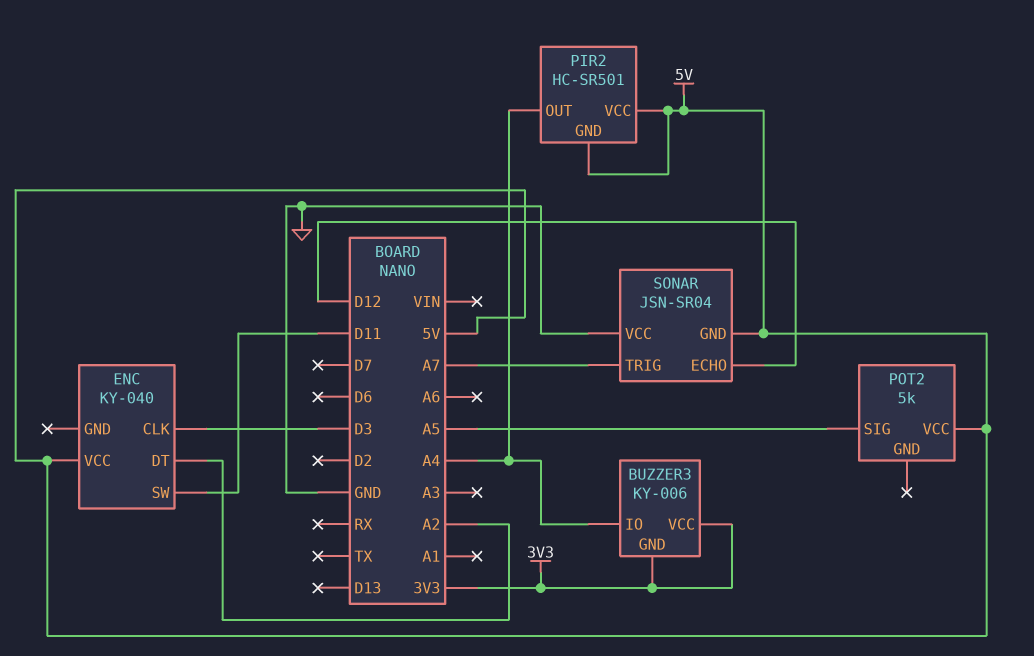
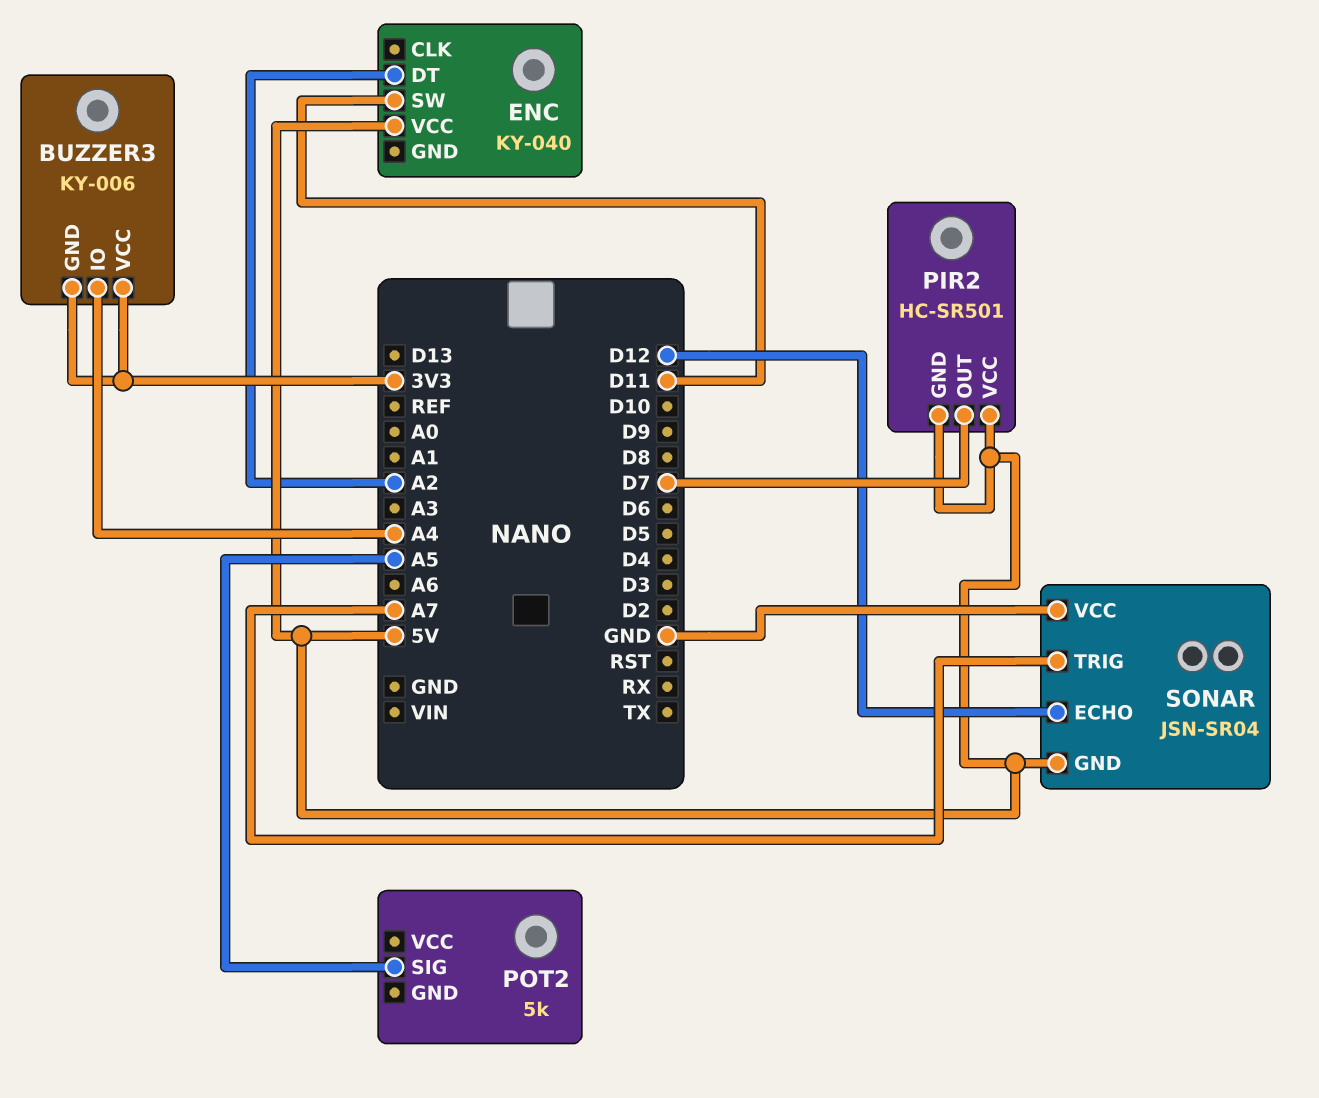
ENC pin CLK: D3 -> none
PIR2 pin OUT: A4 -> D7
POT2 pin VCC: 5V -> none

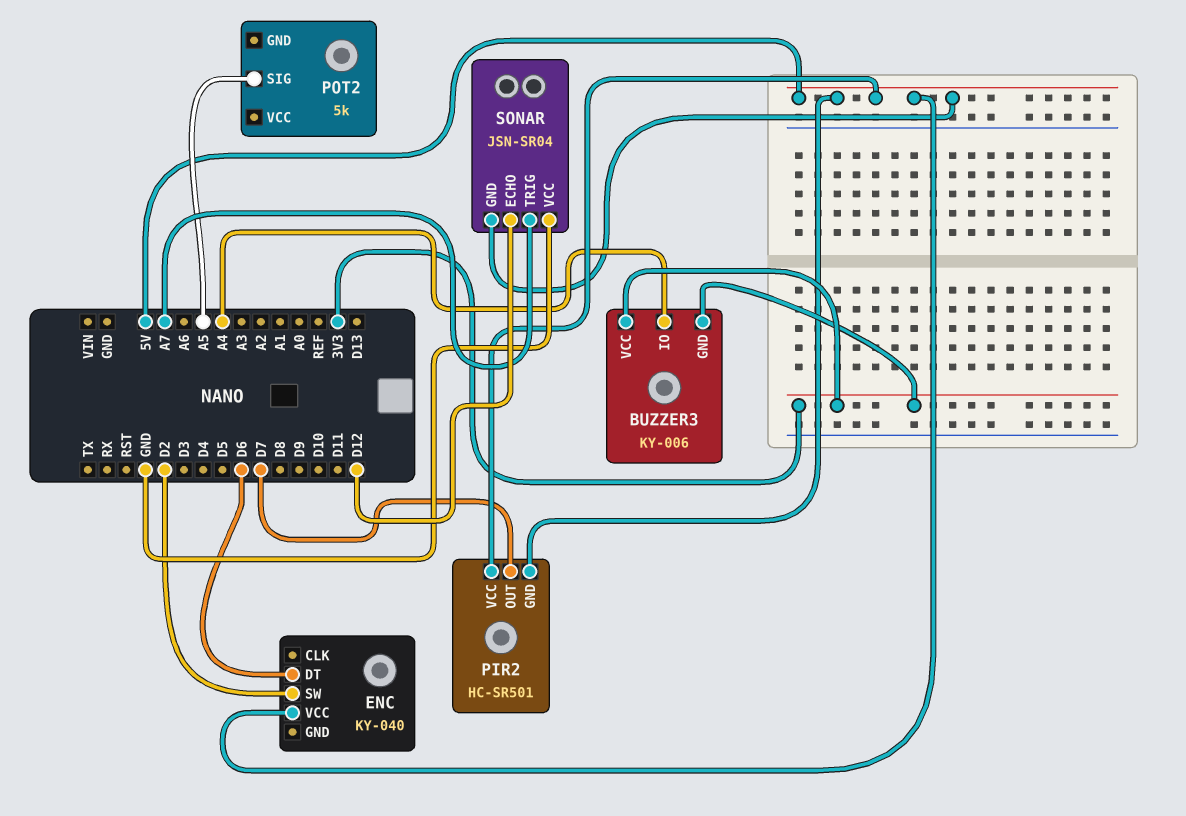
ENC pin DT: A2 -> D6
ENC pin SW: D11 -> D2

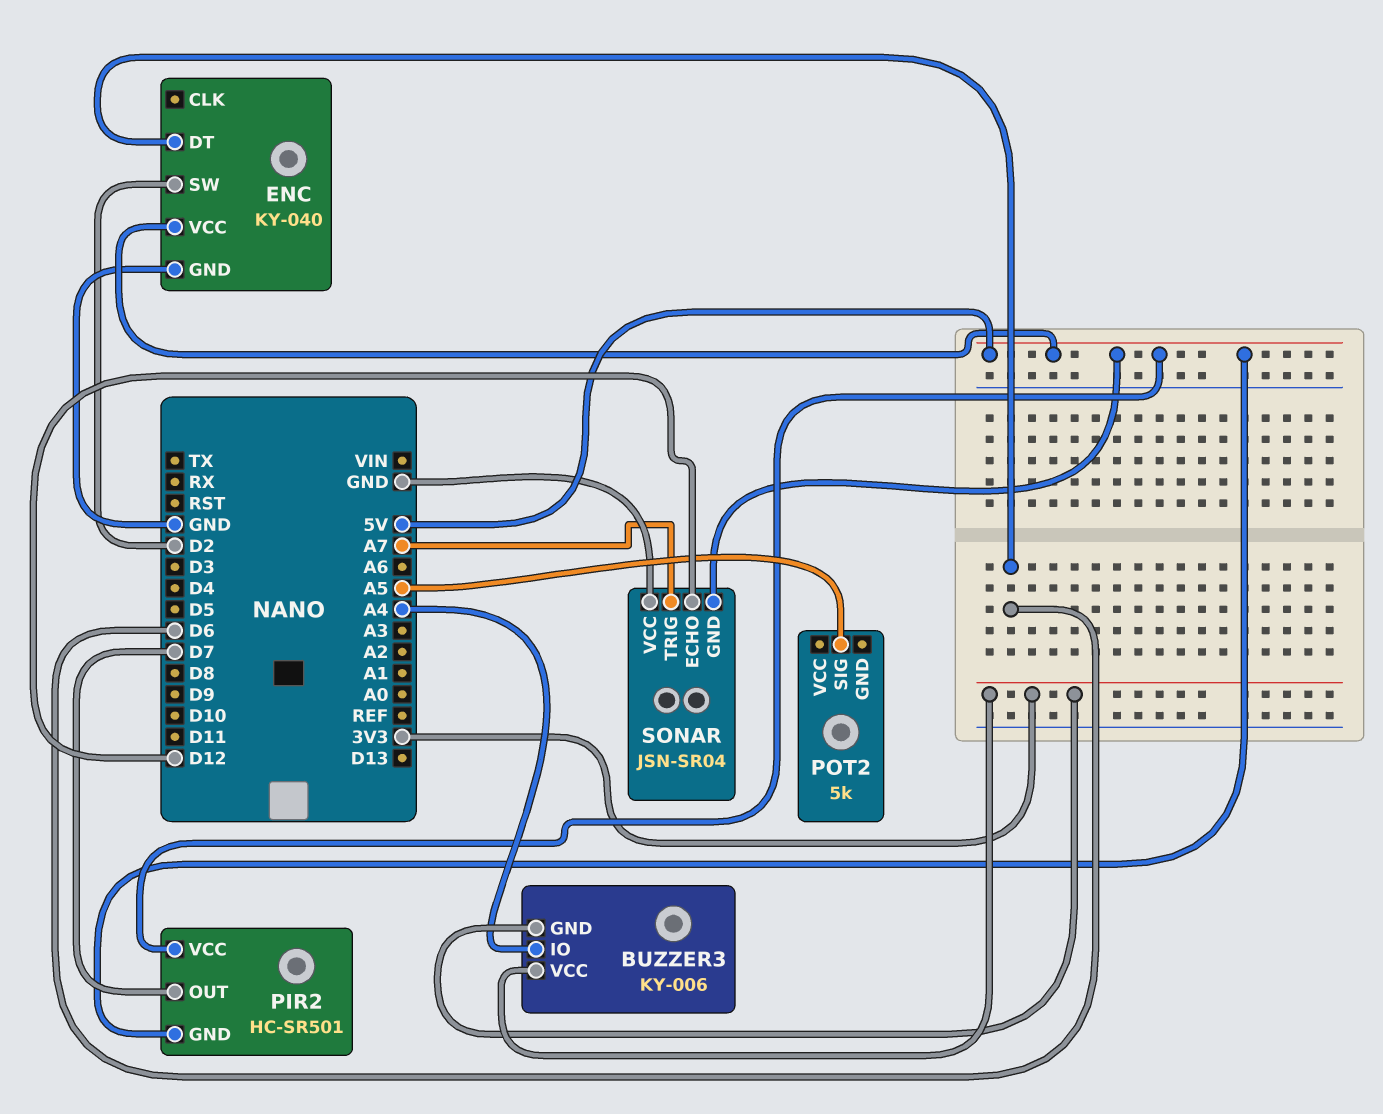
ENC pin GND: none -> GND

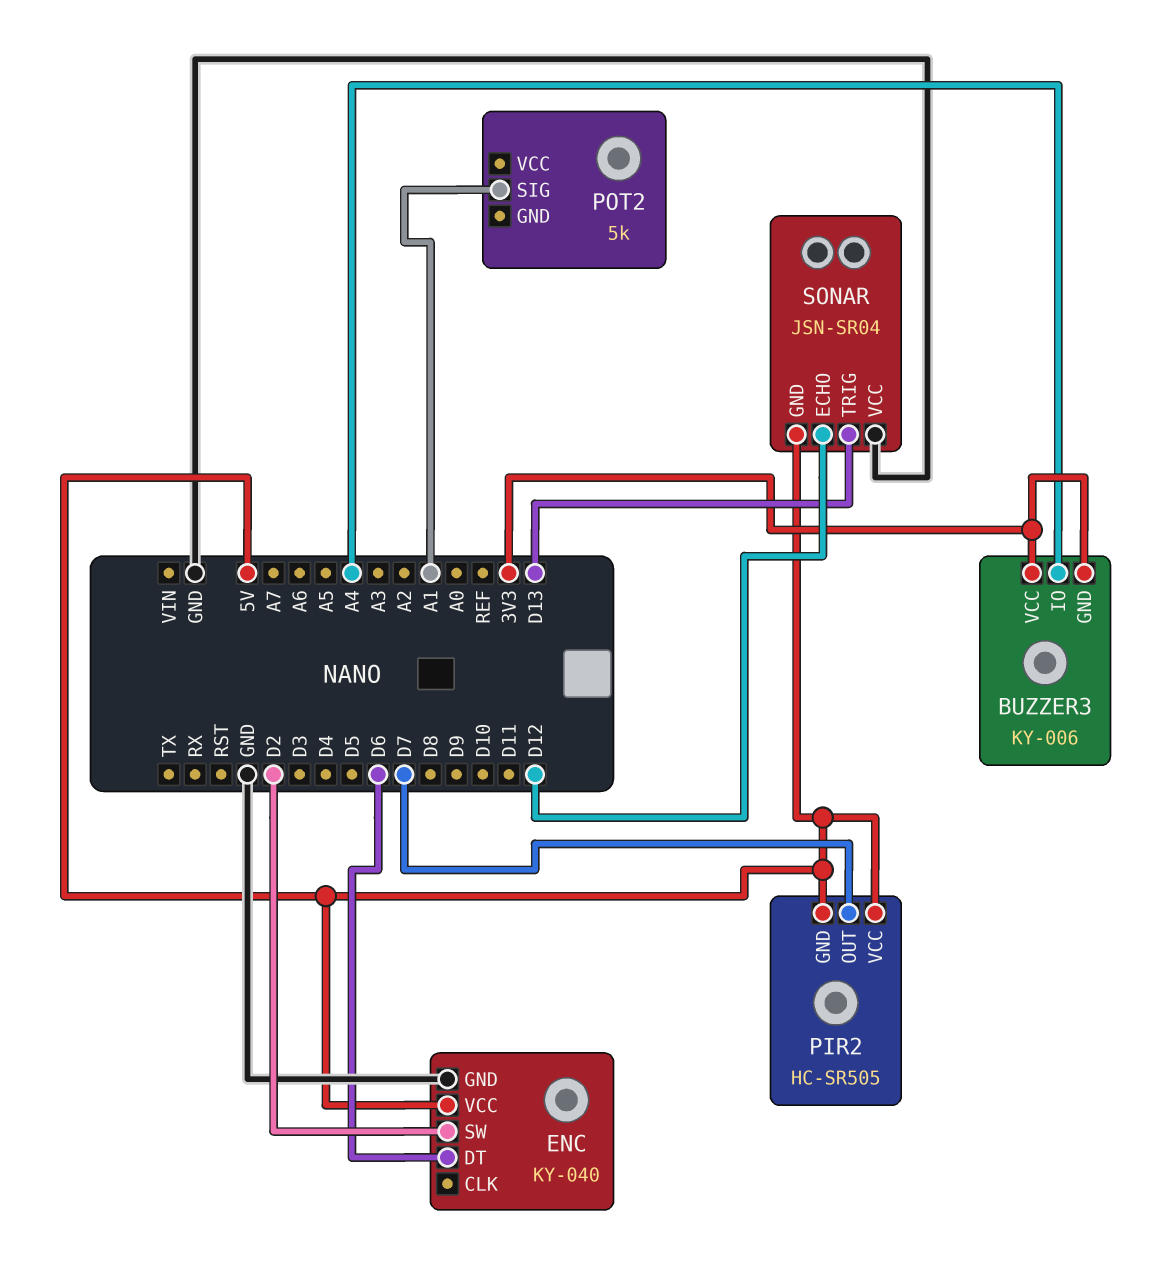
PIR2: HC-SR501 -> HC-SR505
POT2 pin SIG: A5 -> A1
SONAR pin TRIG: A7 -> D13

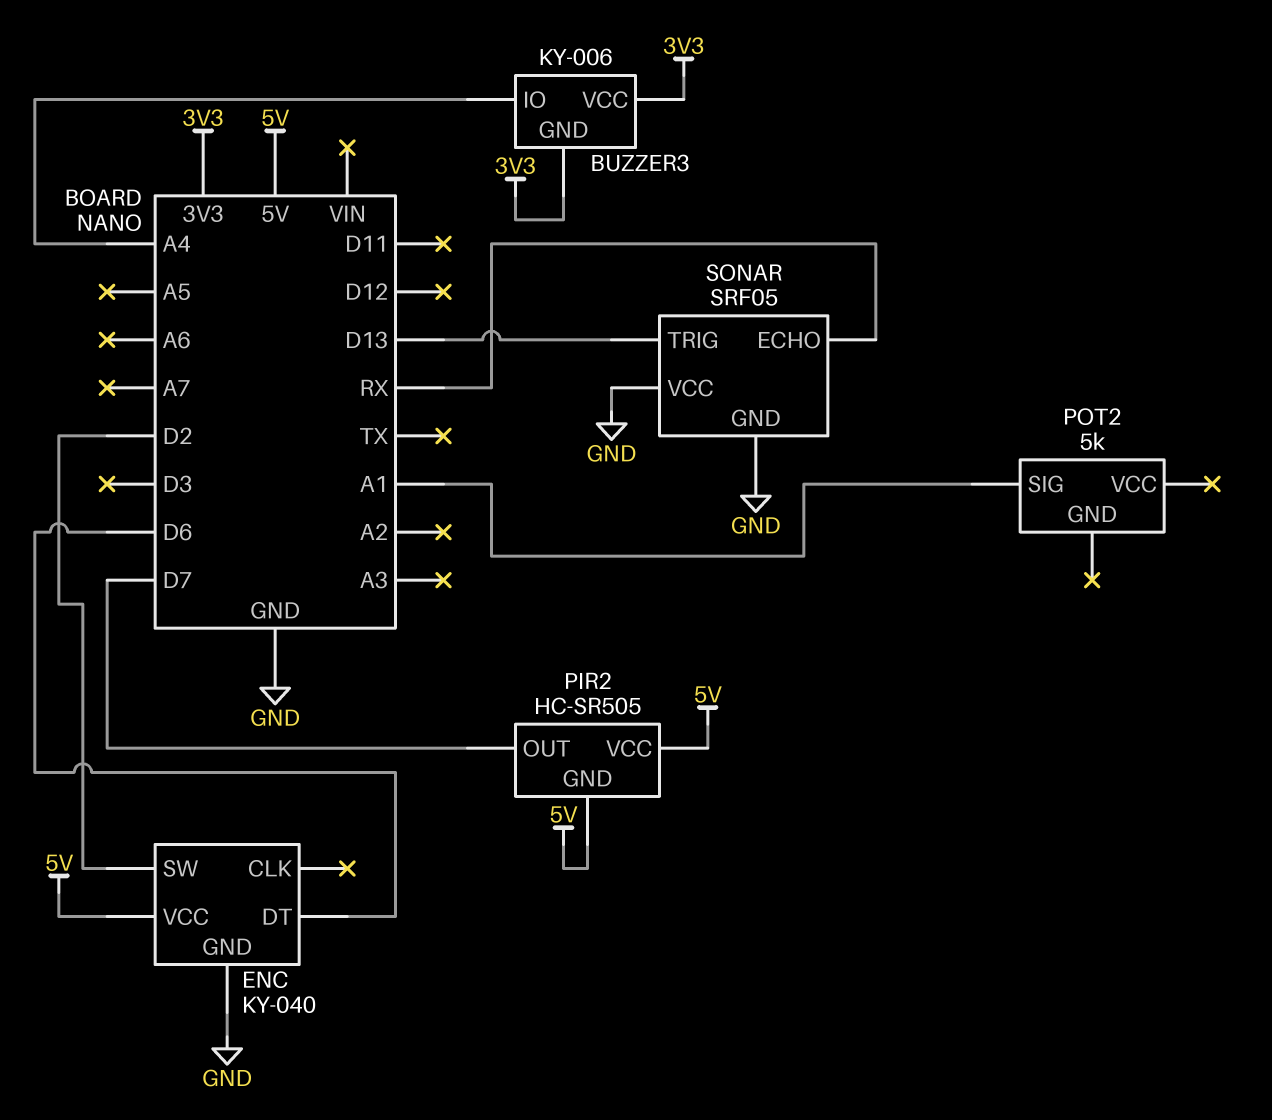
SONAR: JSN-SR04 -> SRF05
SONAR pin ECHO: D12 -> RX
SONAR pin GND: 5V -> GND

